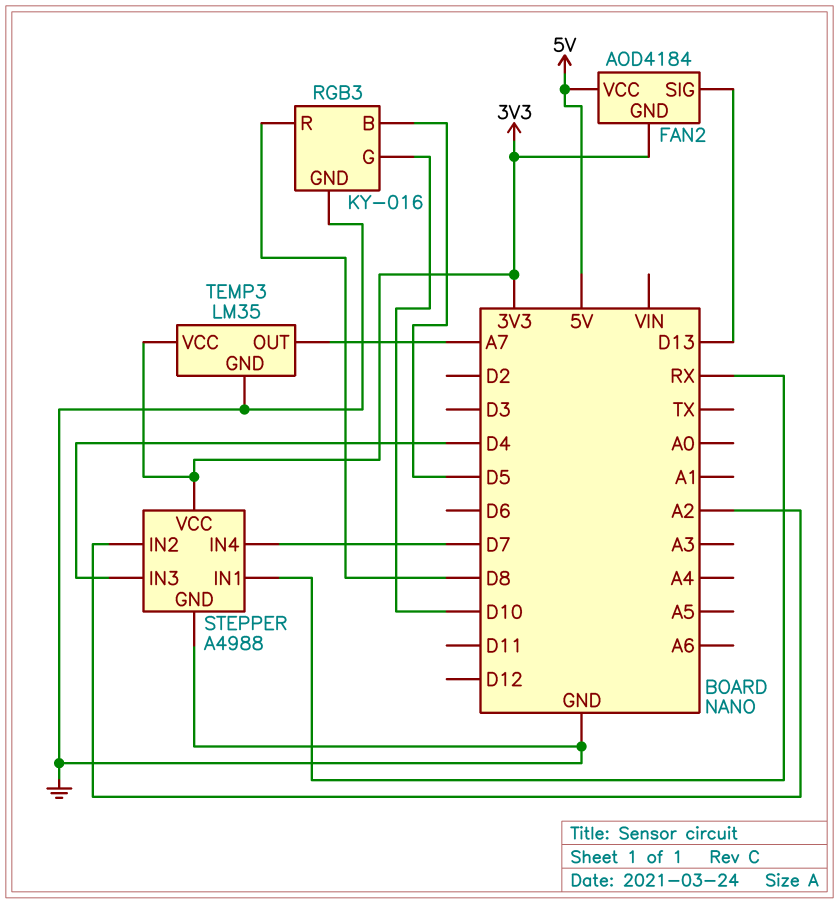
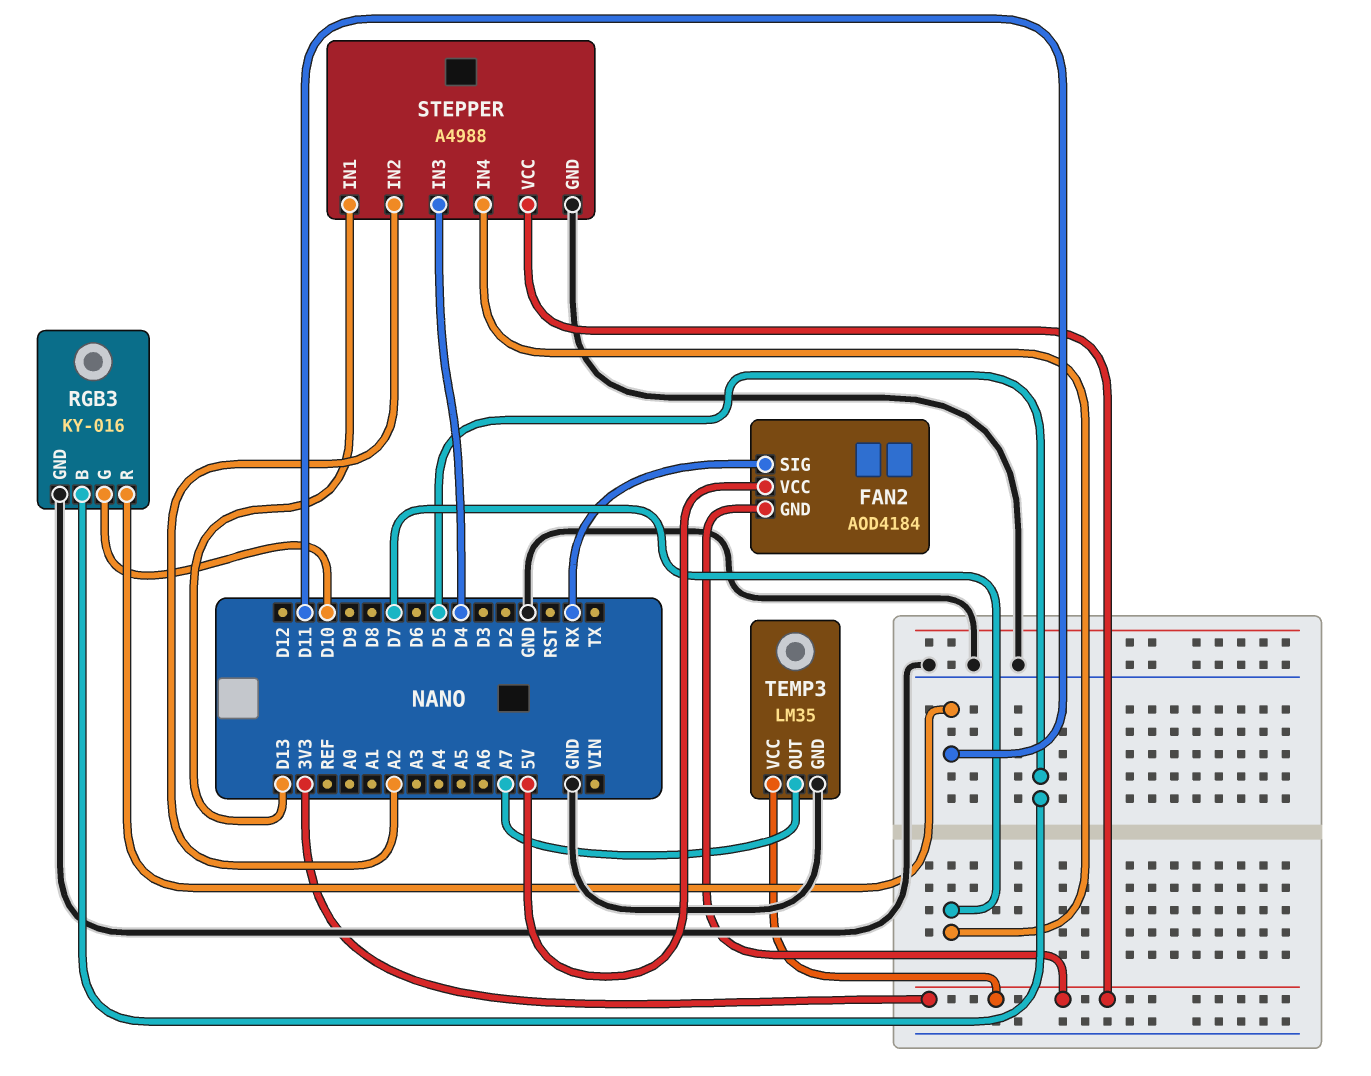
FAN2 pin SIG: D13 -> RX
RGB3 pin R: D8 -> D11
STEPPER pin IN1: RX -> D13

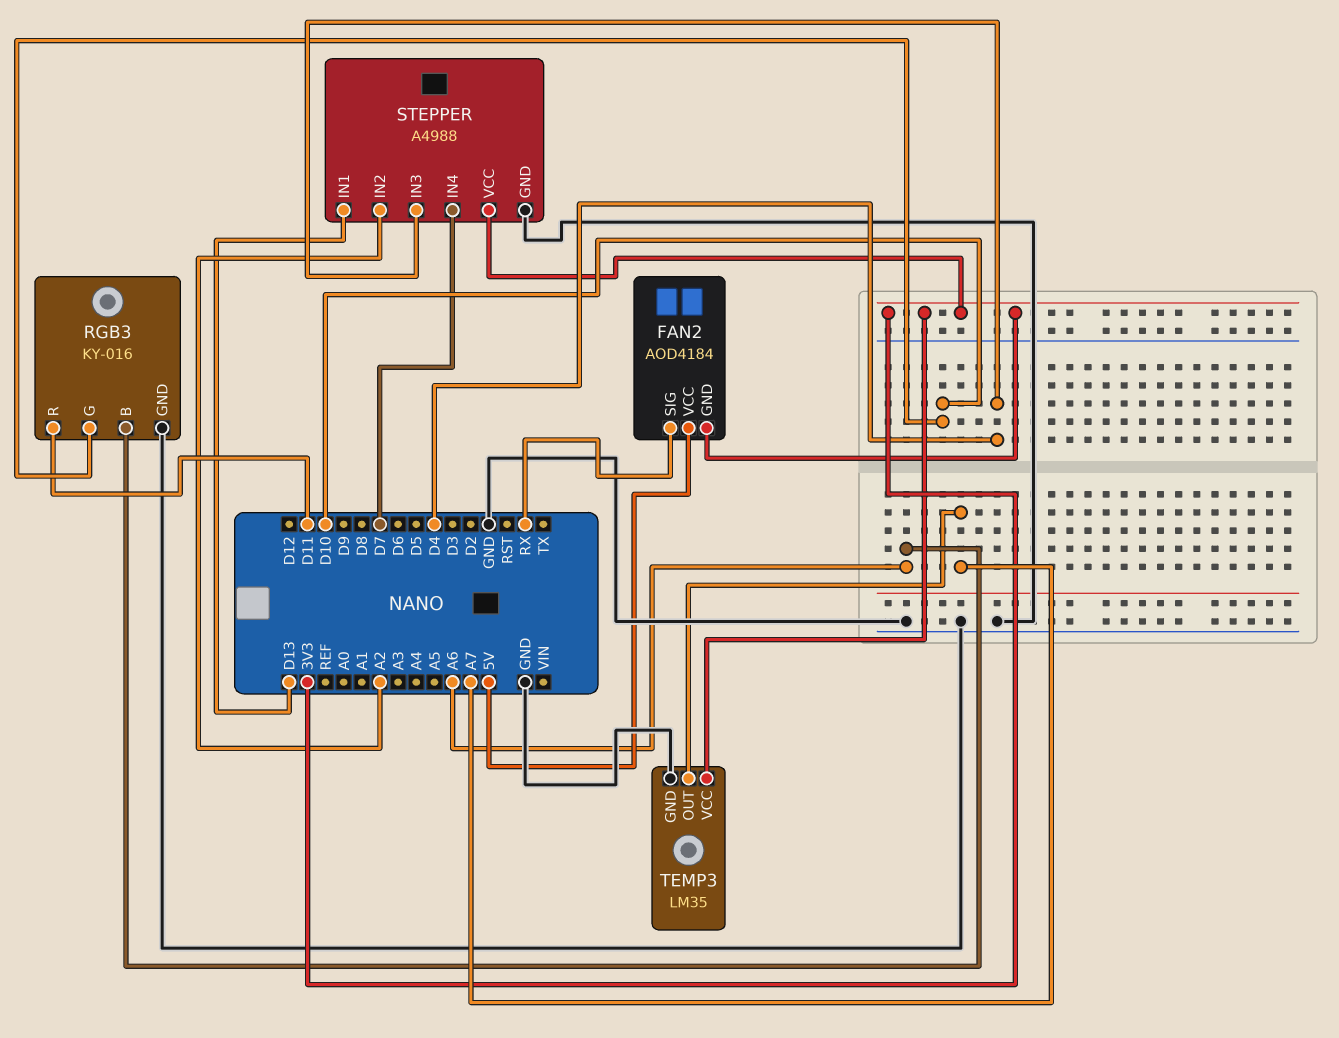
RGB3 pin B: D5 -> A6

